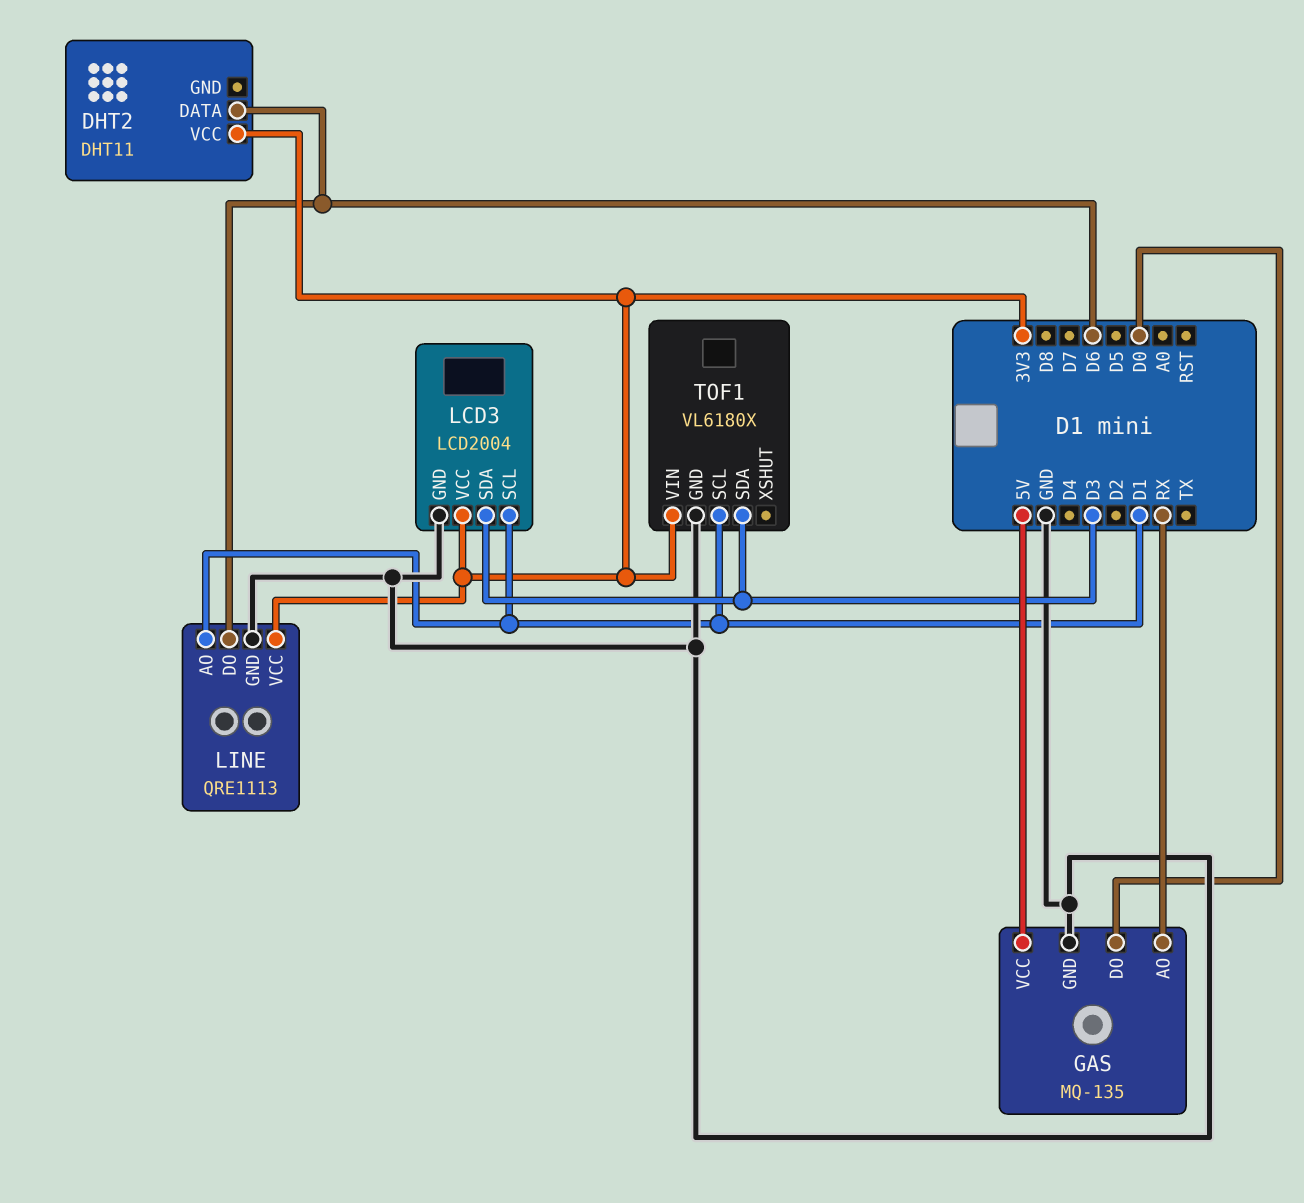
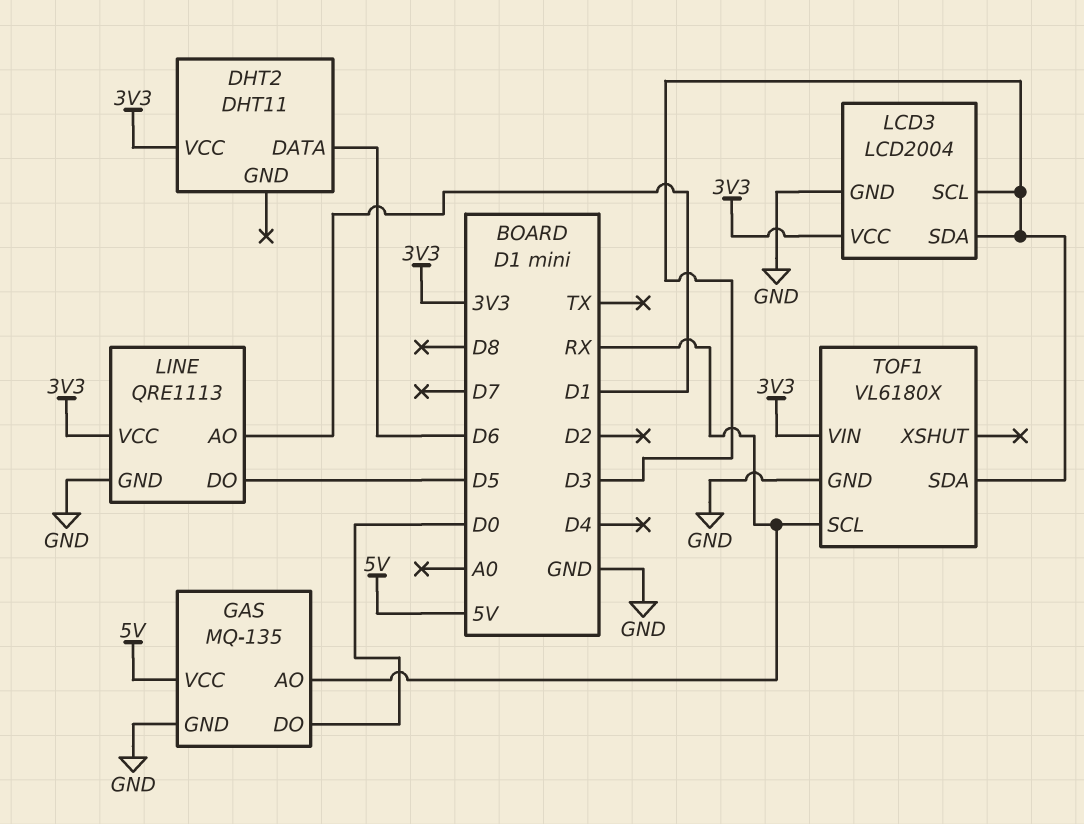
LCD3 pin SCL: D1 -> D3
LINE pin DO: D6 -> D5
TOF1 pin SCL: D1 -> RX

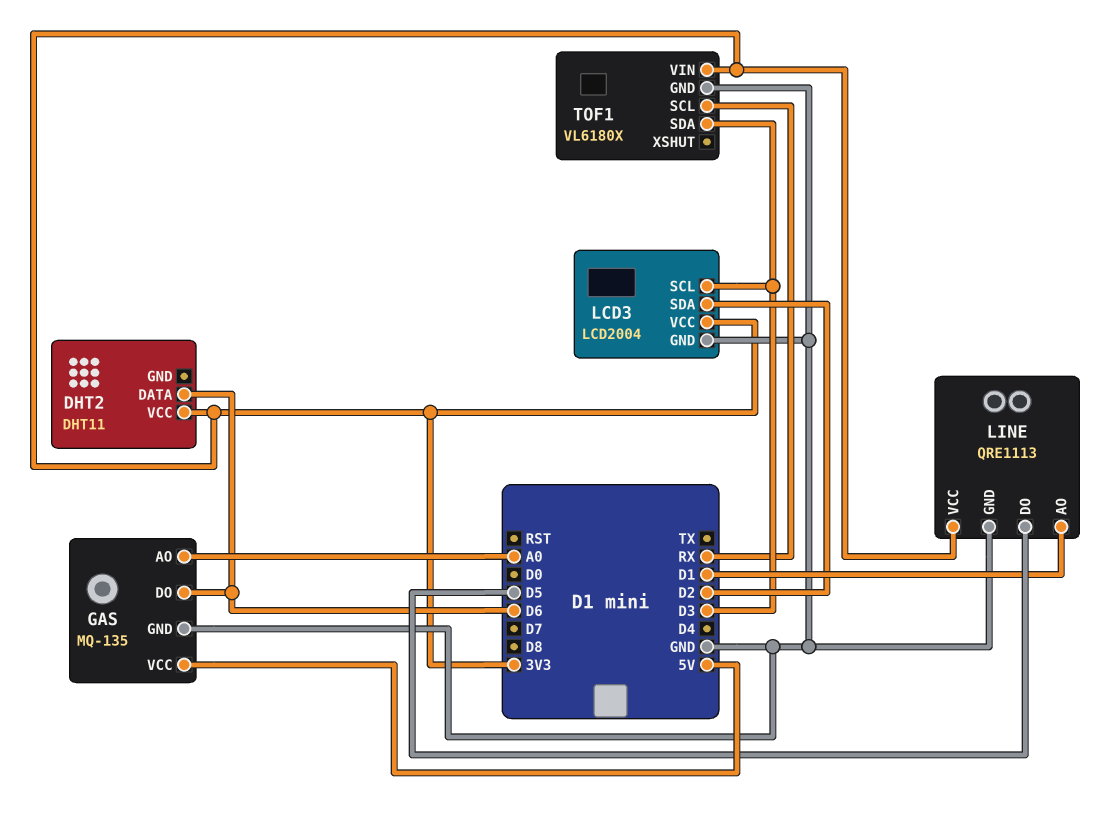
GAS pin AO: RX -> A0
GAS pin DO: D0 -> D6
LCD3 pin SDA: D3 -> D2

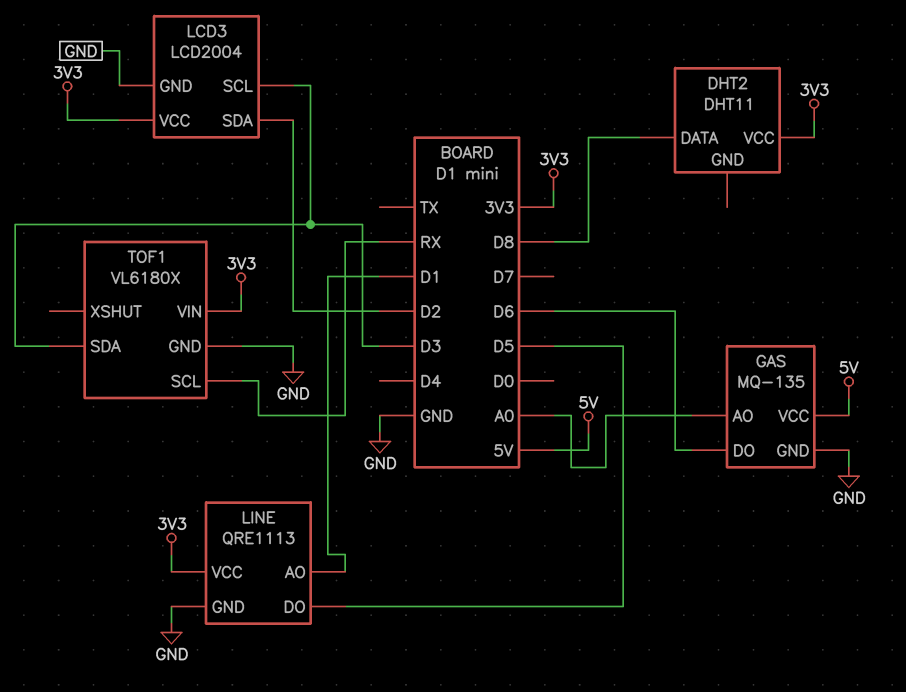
DHT2 pin DATA: D6 -> D8

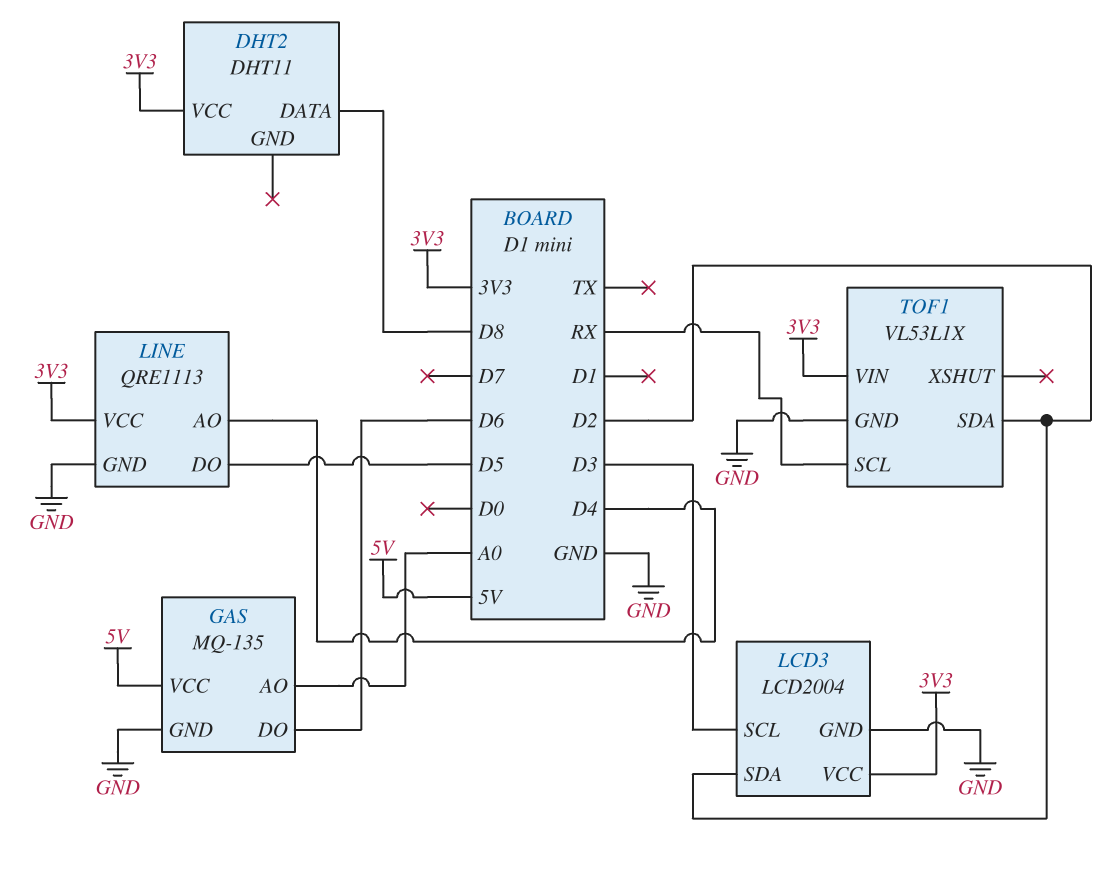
LINE pin AO: D1 -> D4
TOF1: VL6180X -> VL53L1X
TOF1 pin SDA: D3 -> D2

